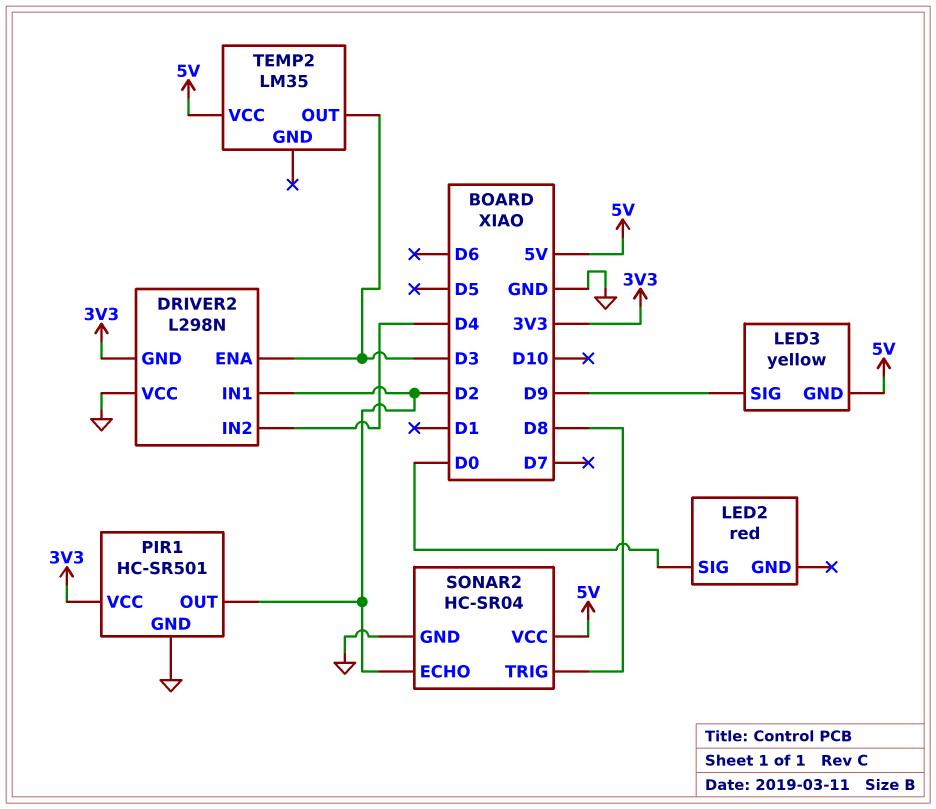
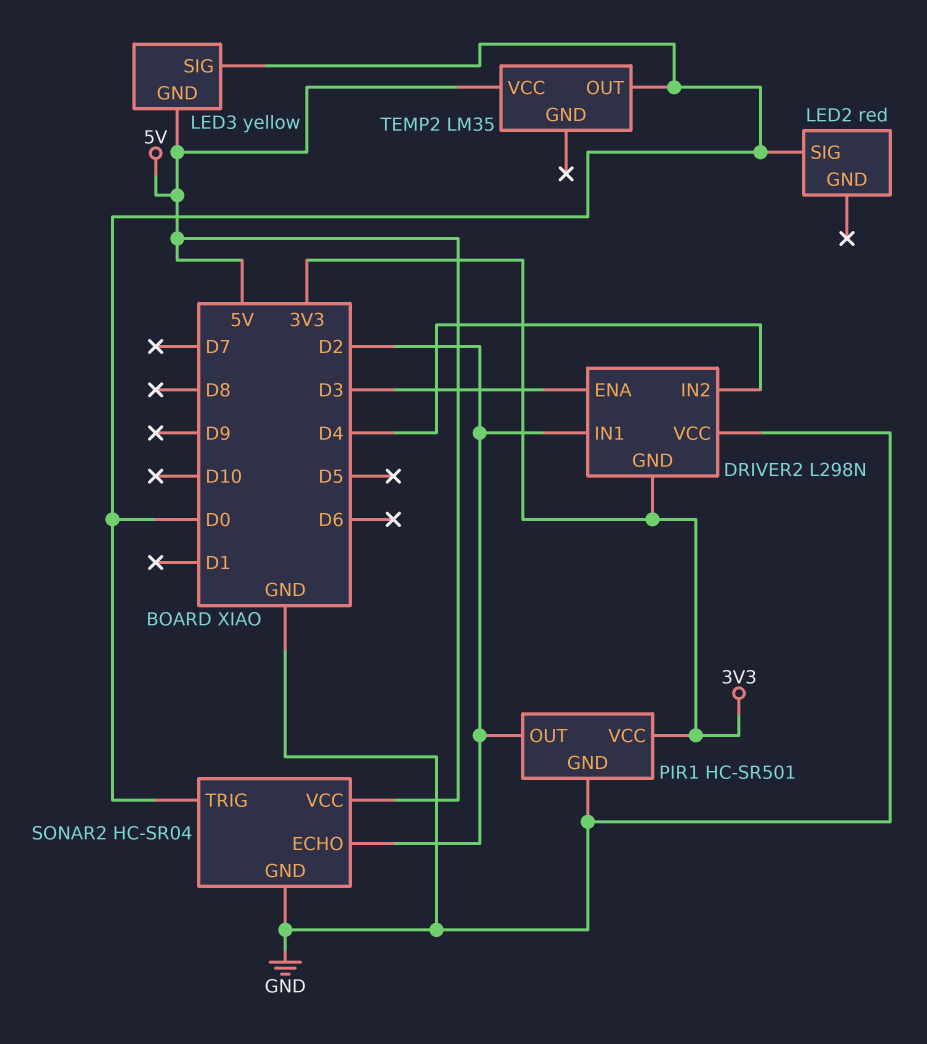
LED3 pin SIG: D9 -> D0
SONAR2 pin TRIG: D8 -> D0
TEMP2 pin OUT: D3 -> D0

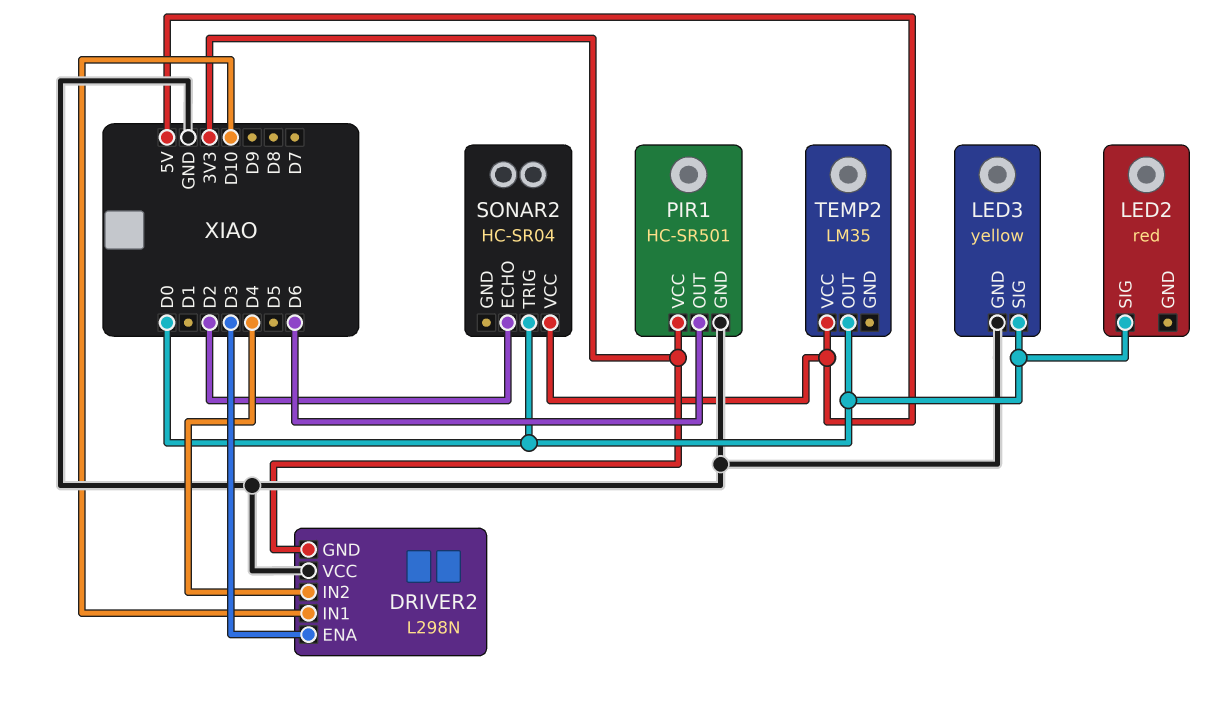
DRIVER2 pin IN1: D2 -> D10
LED3 pin GND: 5V -> GND
PIR1 pin OUT: D2 -> D6
SONAR2 pin GND: GND -> none

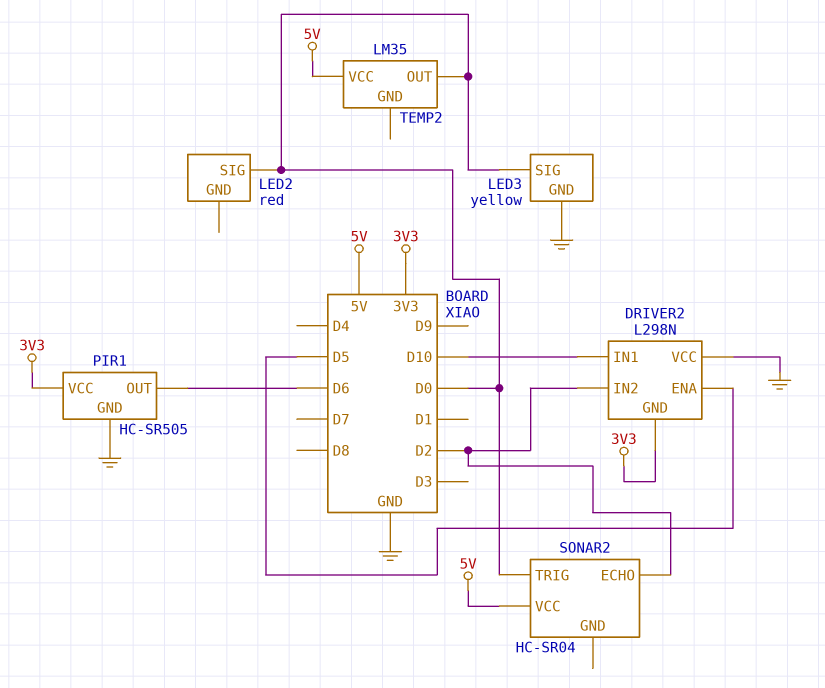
DRIVER2 pin ENA: D3 -> D5
DRIVER2 pin IN2: D4 -> D2
PIR1: HC-SR501 -> HC-SR505

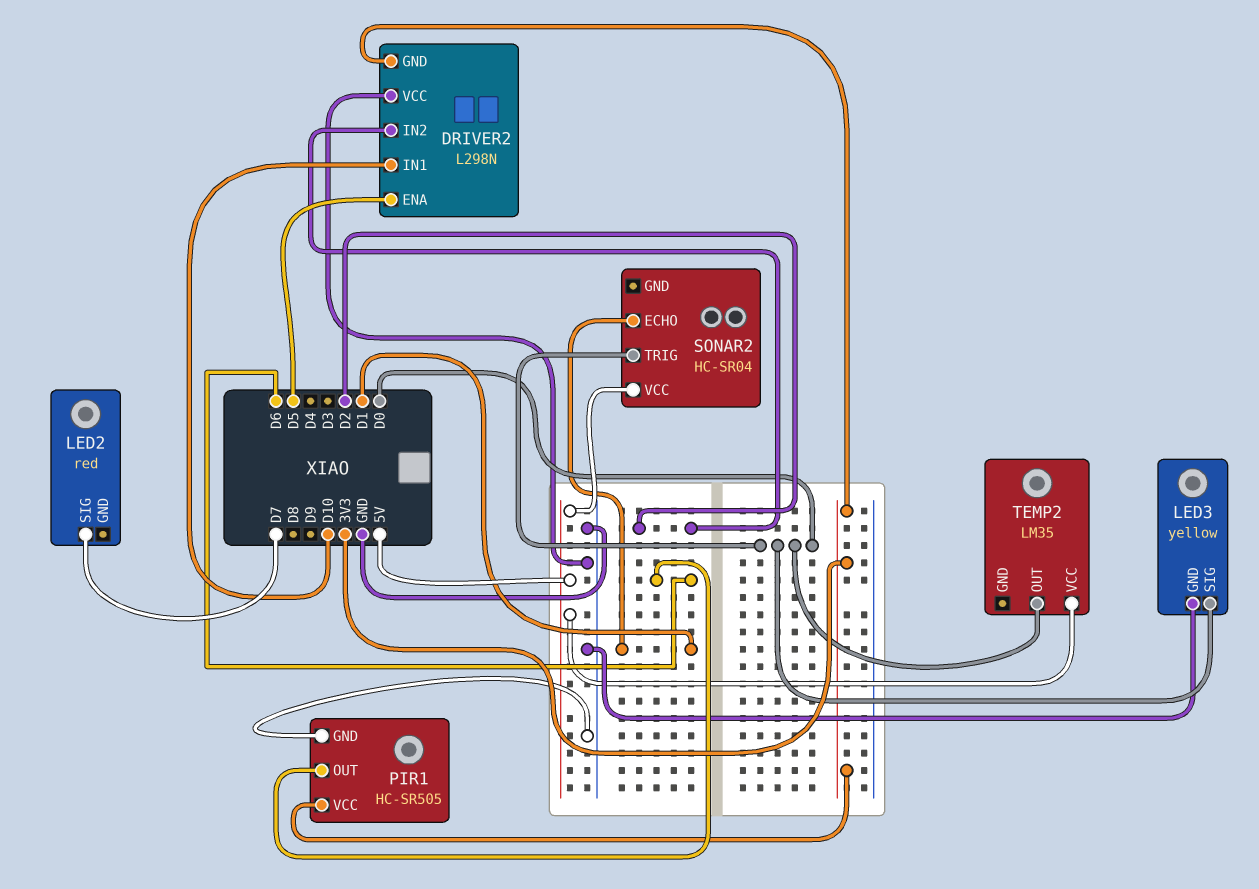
LED2 pin SIG: D0 -> D7
SONAR2 pin ECHO: D2 -> D1

